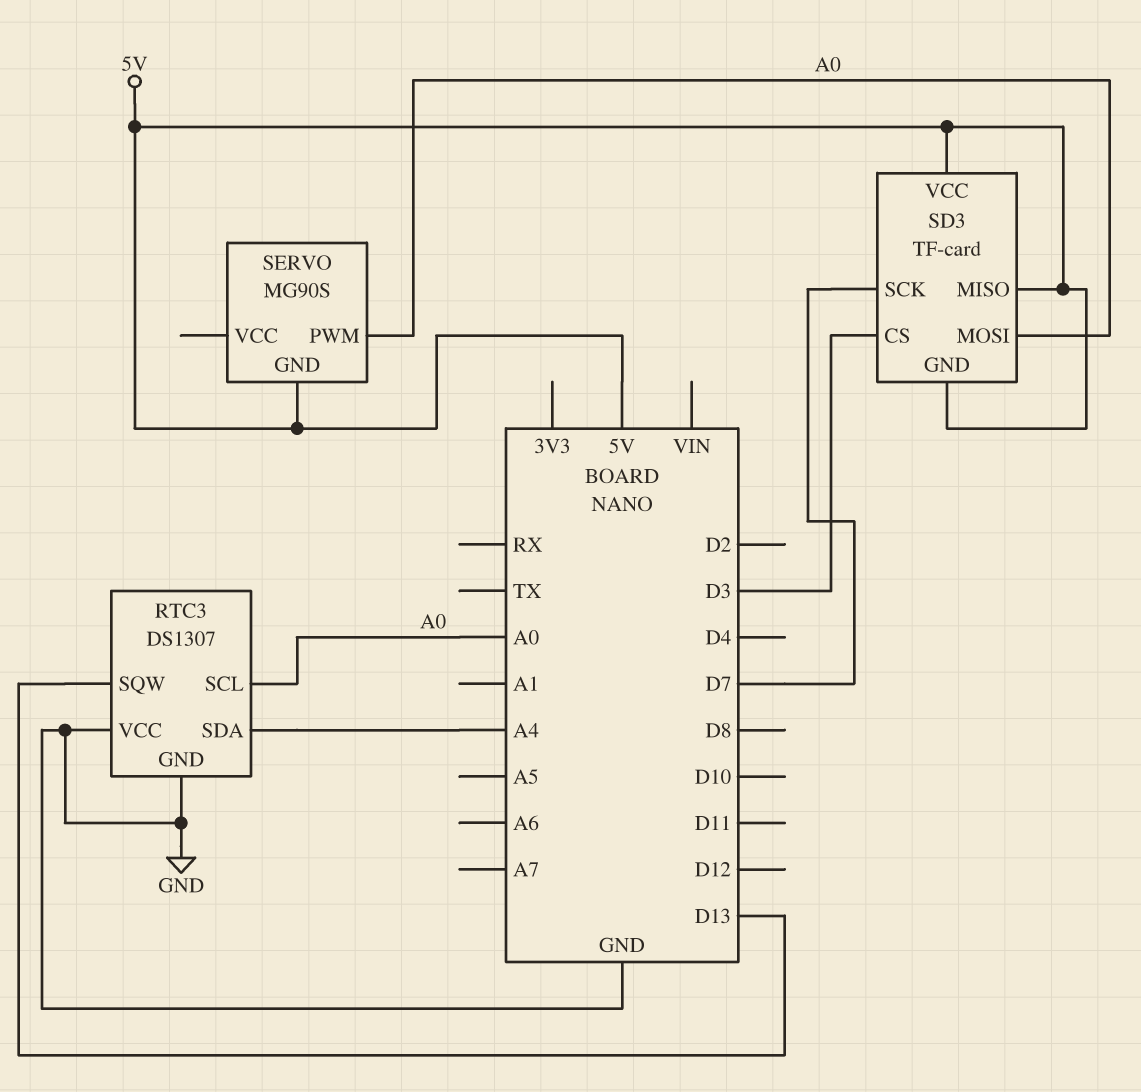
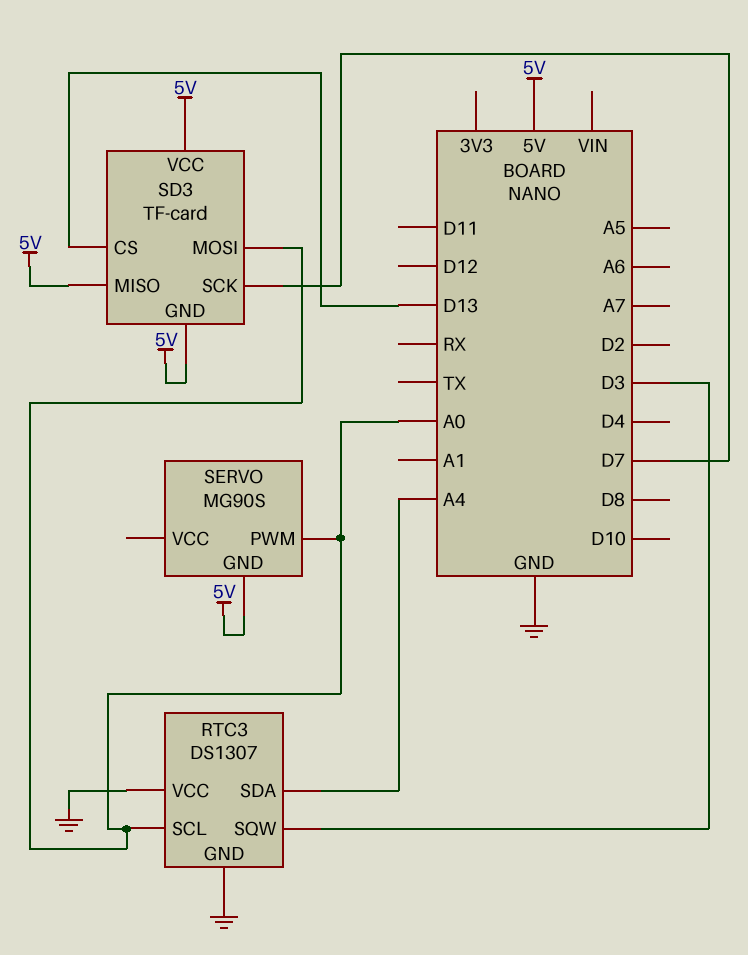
RTC3 pin SQW: D13 -> D3
SD3 pin CS: D3 -> D13

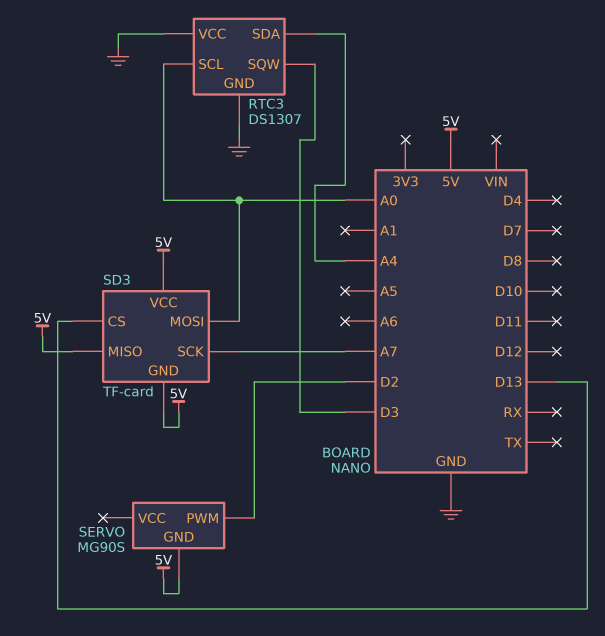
SD3 pin SCK: D7 -> A7
SERVO pin PWM: A0 -> D2

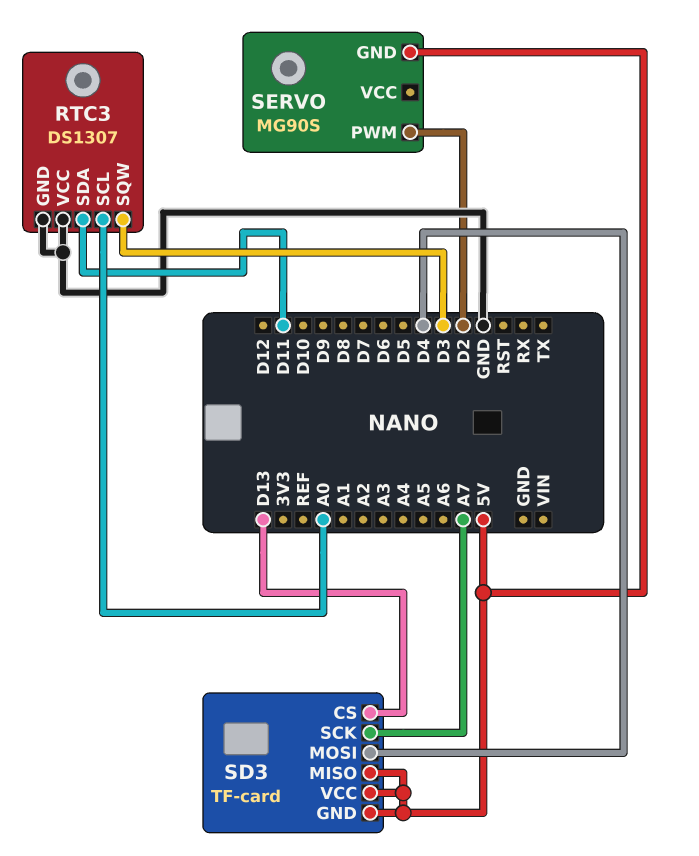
RTC3 pin SDA: A4 -> D11
SD3 pin MOSI: A0 -> D4

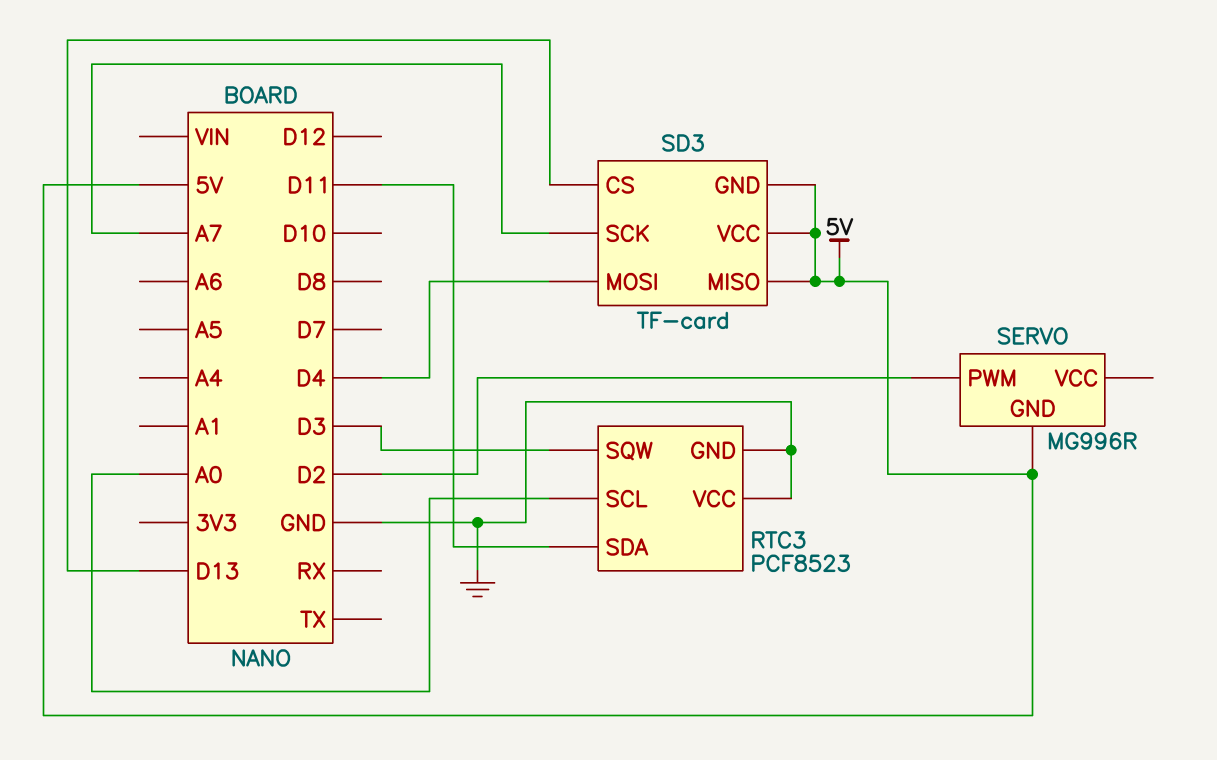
RTC3: DS1307 -> PCF8523
SERVO: MG90S -> MG996R

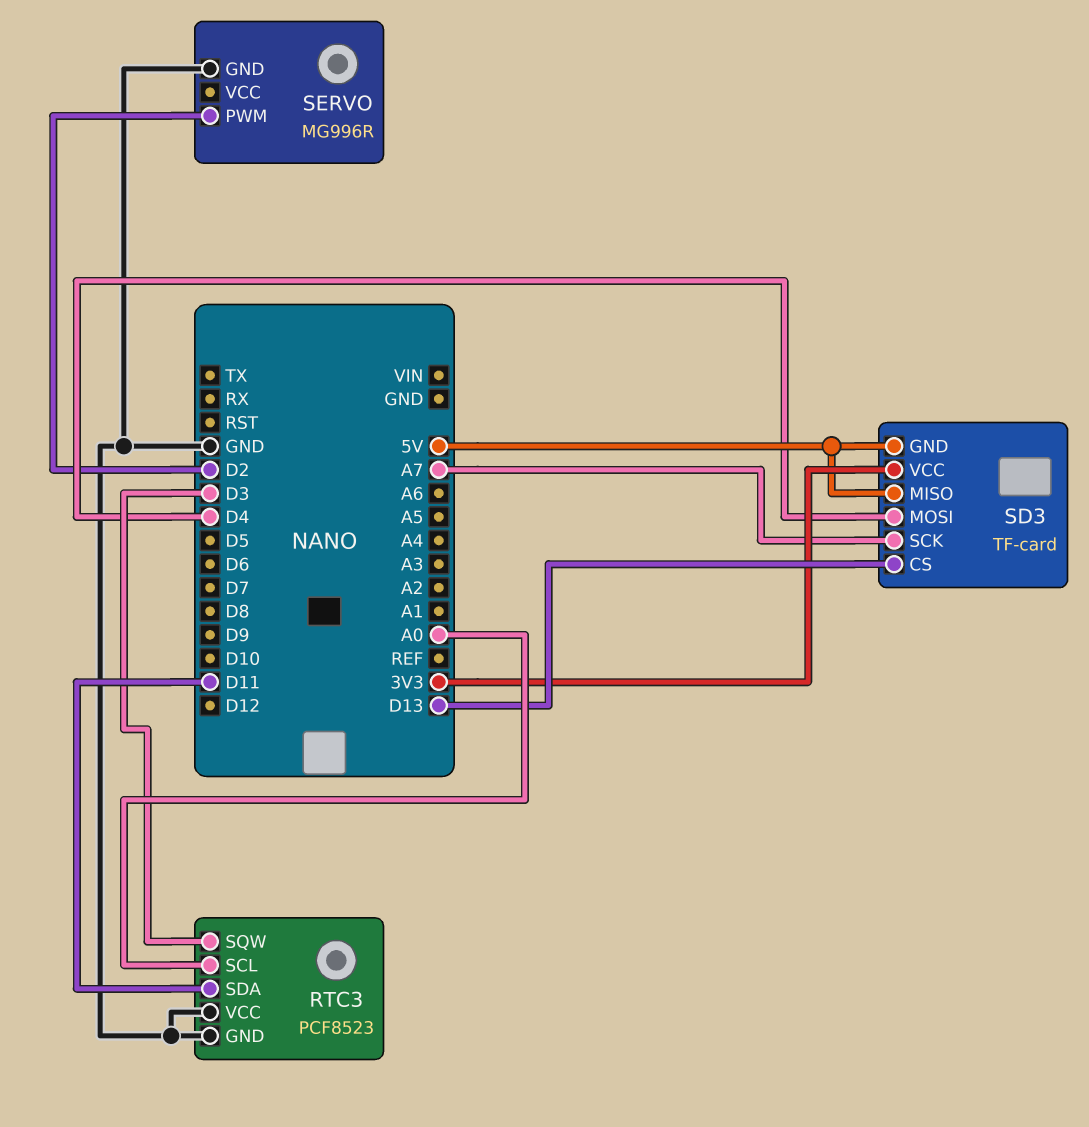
SD3 pin VCC: 5V -> 3V3
SERVO pin GND: 5V -> GND

